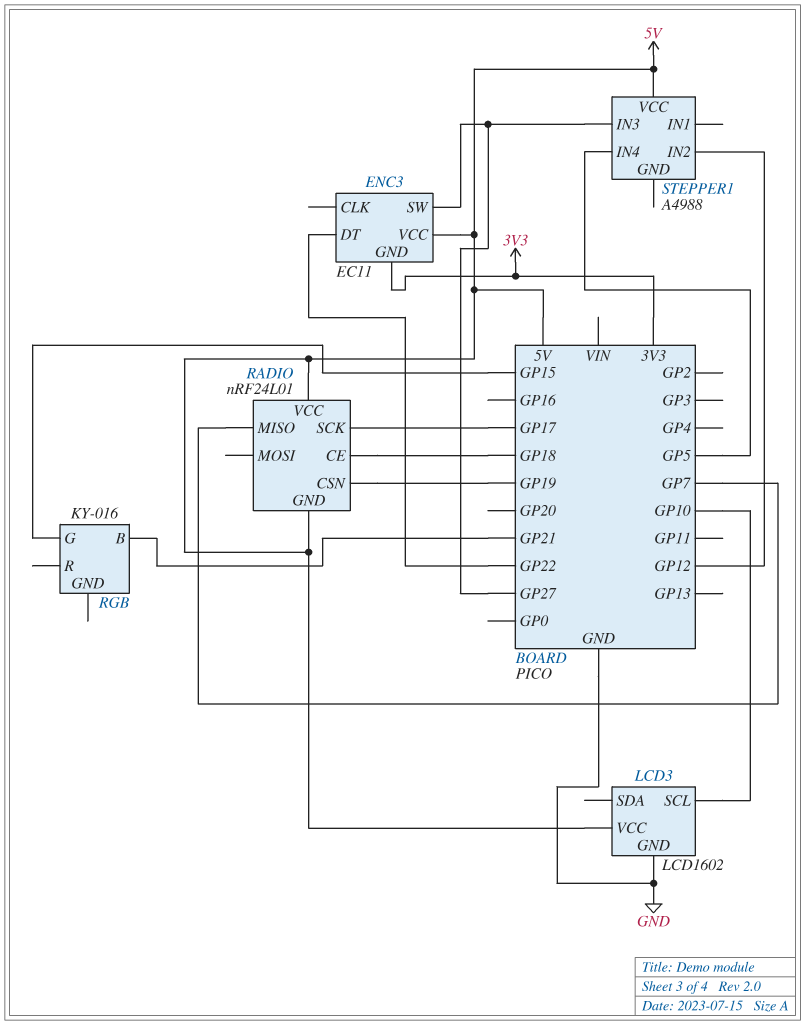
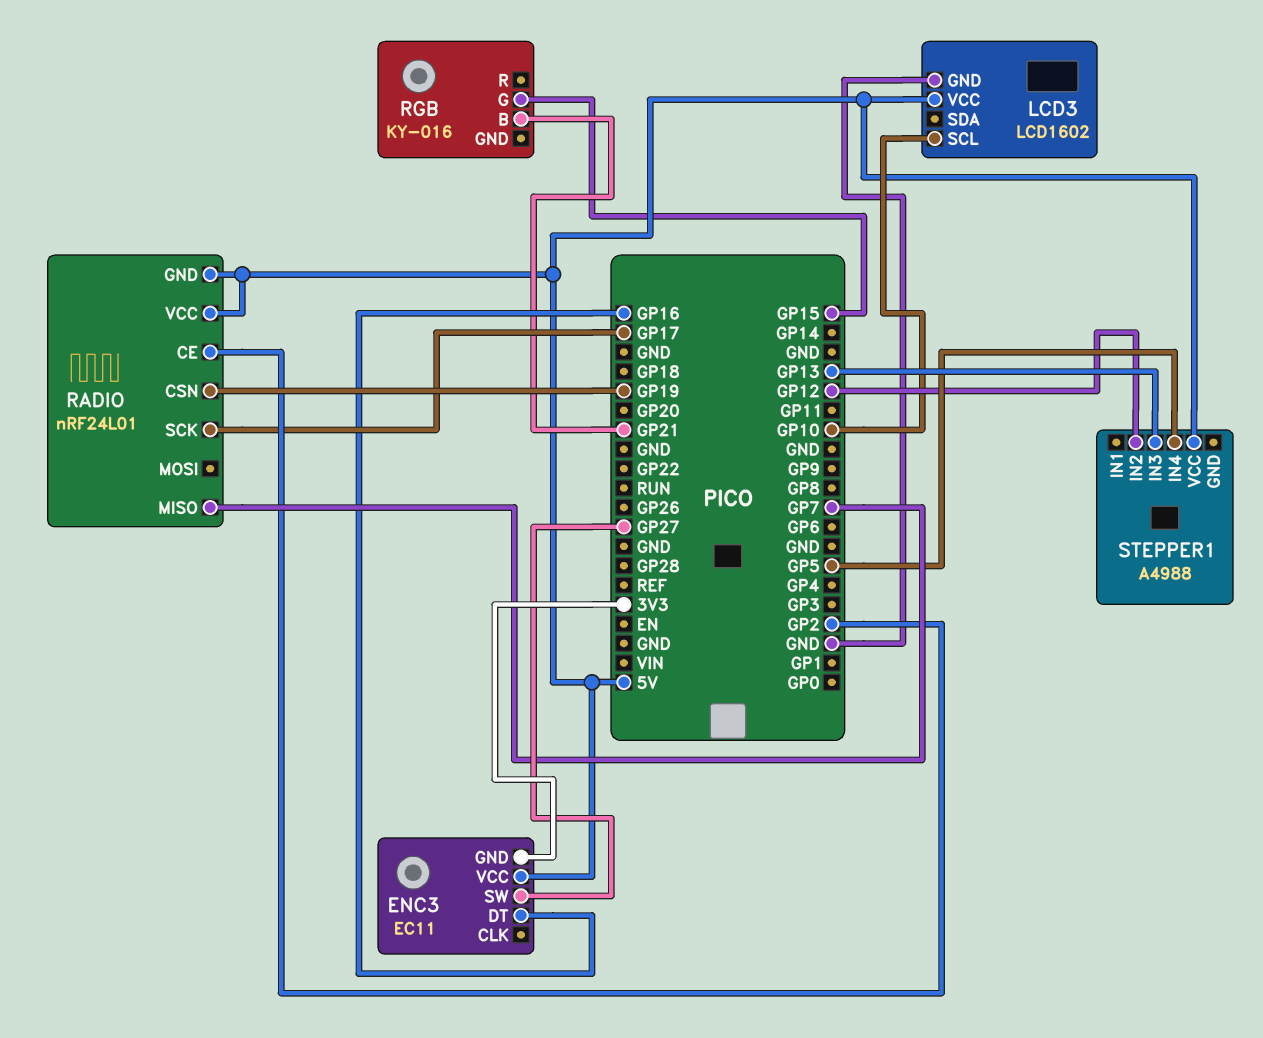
ENC3 pin DT: GP22 -> GP16
RADIO pin CE: GP18 -> GP2
STEPPER1 pin IN3: GP27 -> GP13

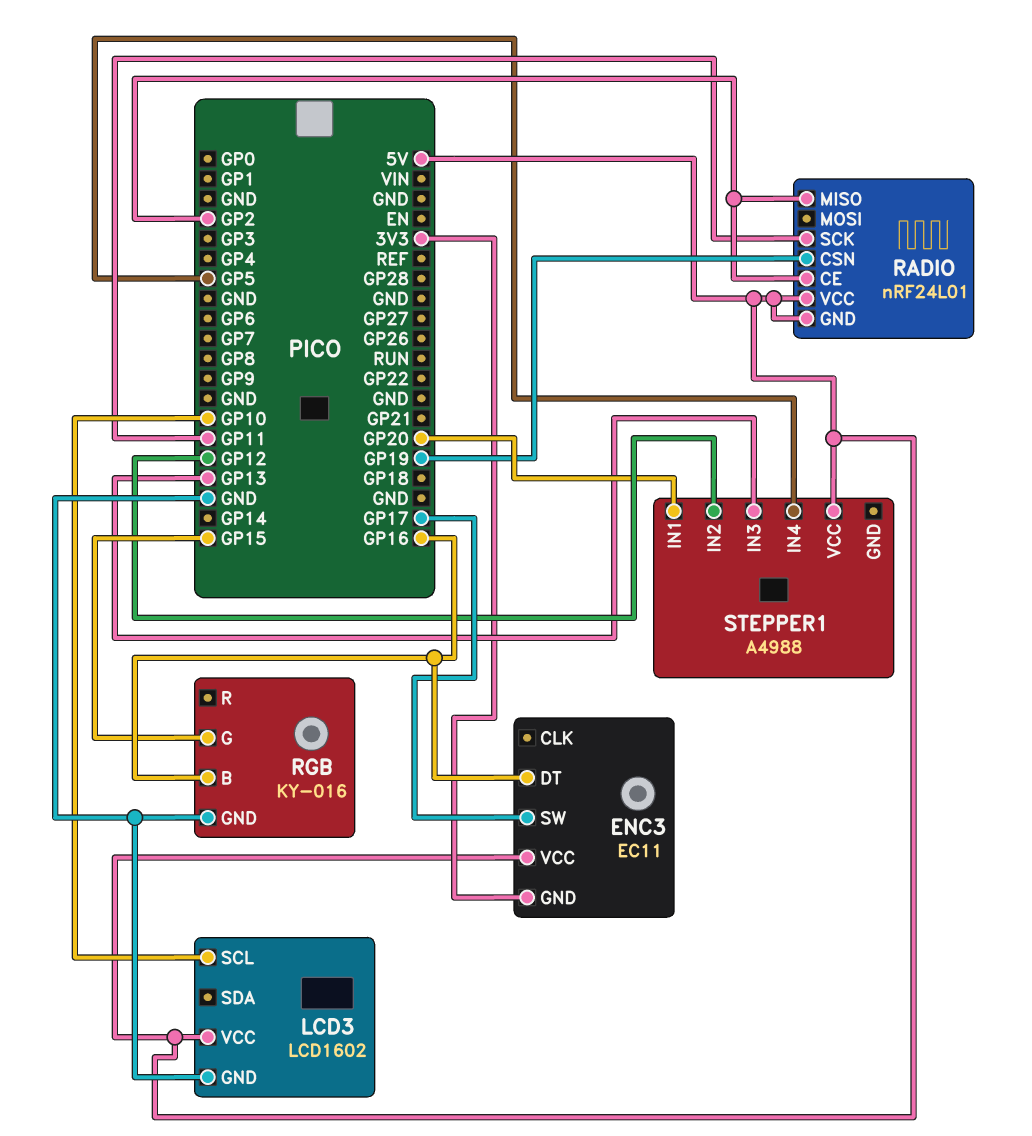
ENC3 pin SW: GP27 -> GP17
RADIO pin MISO: GP7 -> GP2
RADIO pin SCK: GP17 -> GP11
RGB pin B: GP21 -> GP16
RGB pin GND: none -> GND
STEPPER1 pin IN1: none -> GP20

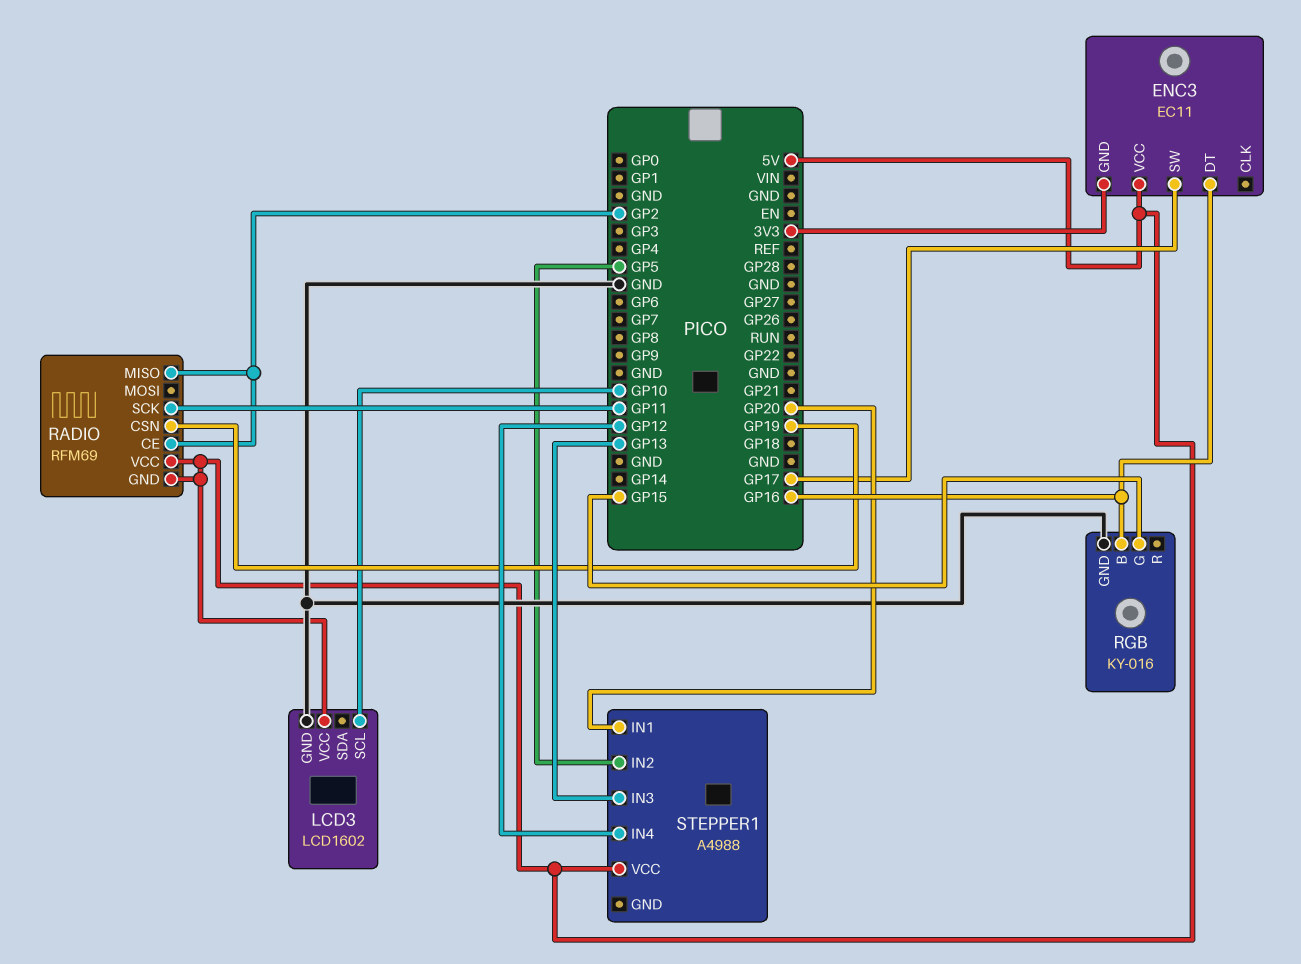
RADIO: nRF24L01 -> RFM69
STEPPER1 pin IN2: GP12 -> GP5
STEPPER1 pin IN4: GP5 -> GP12

